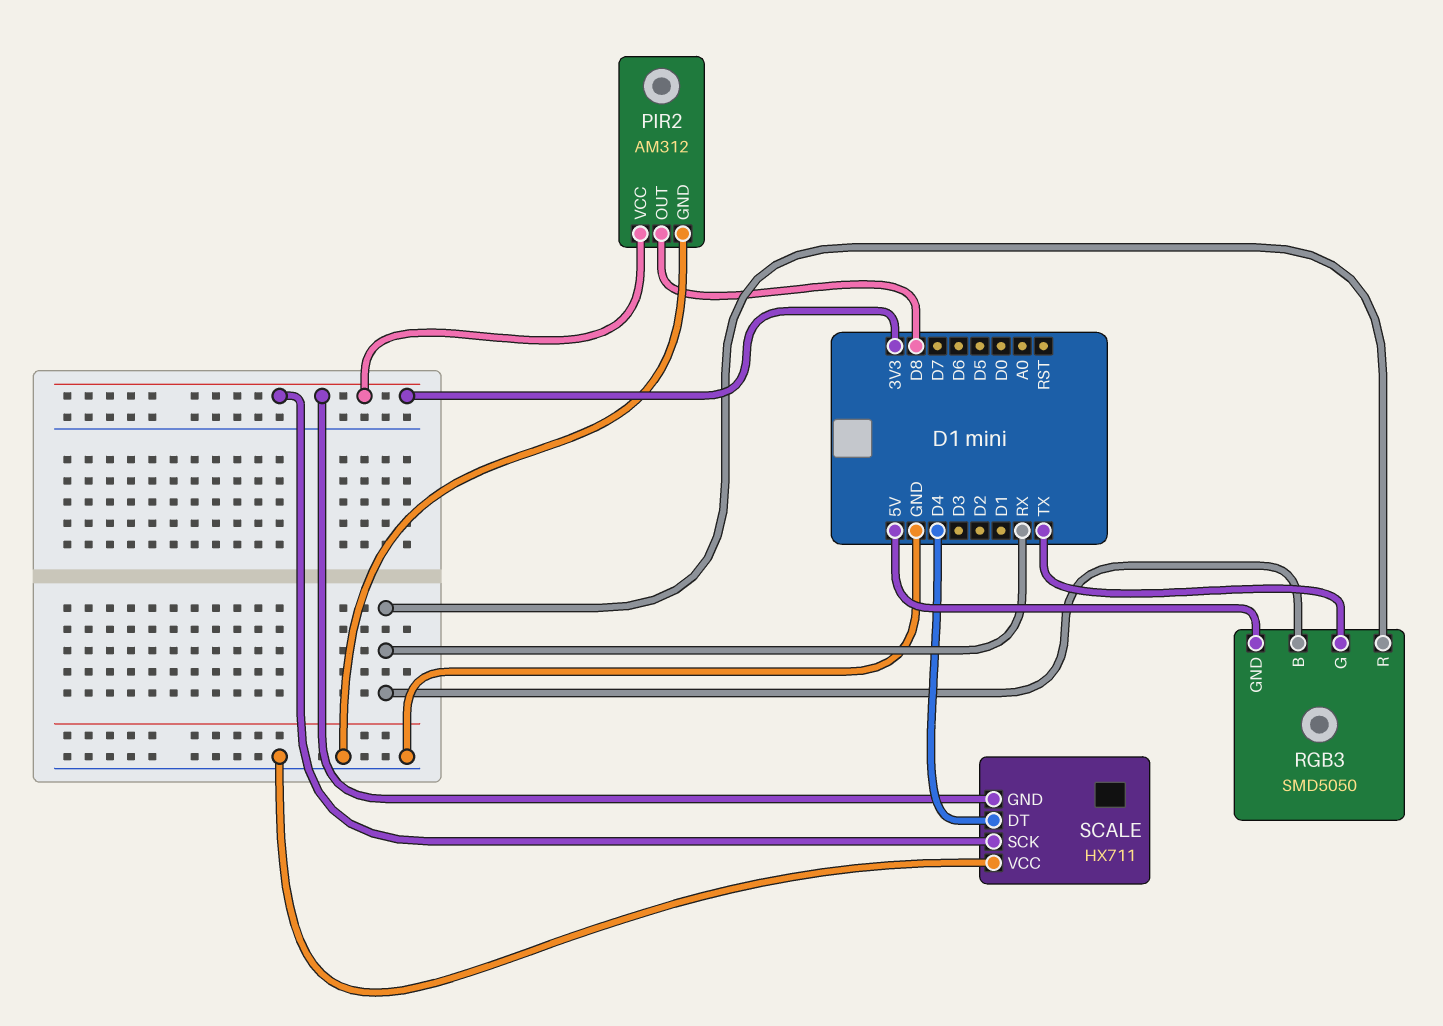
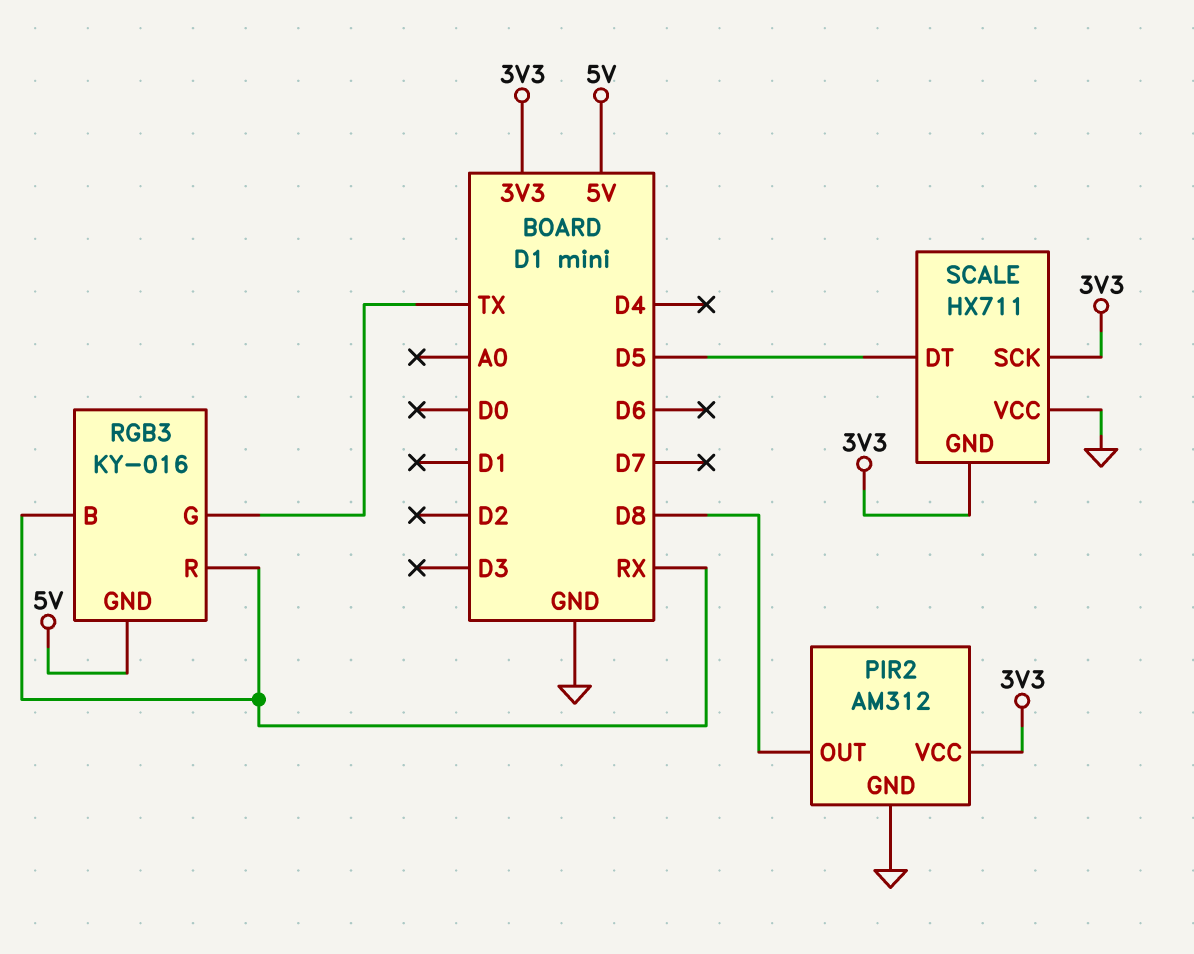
RGB3: SMD5050 -> KY-016
SCALE pin DT: D4 -> D5

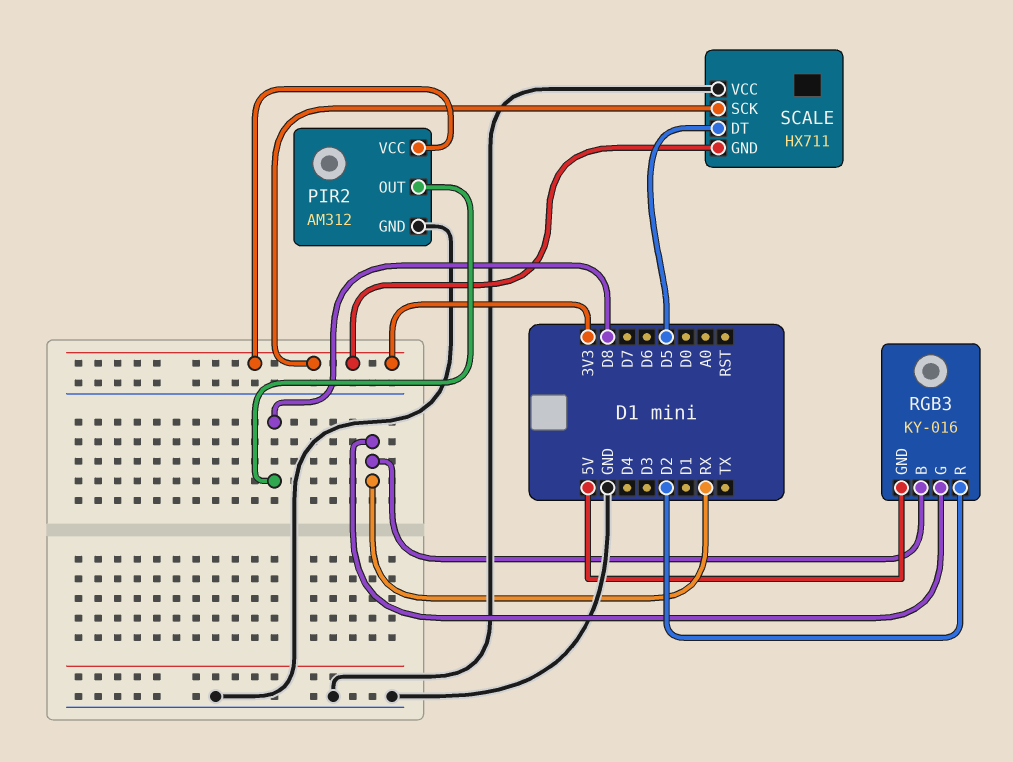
RGB3 pin G: TX -> RX
RGB3 pin R: RX -> D2

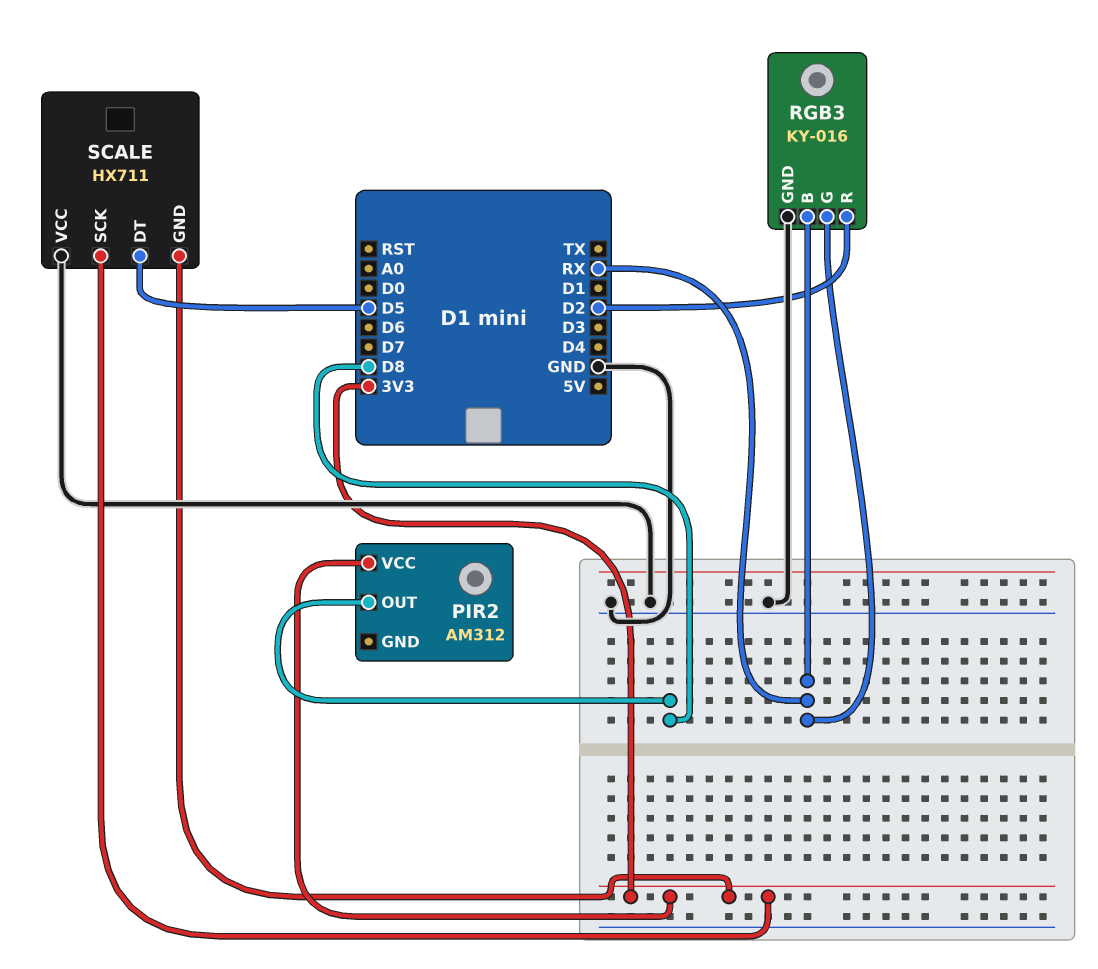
PIR2 pin GND: GND -> none
RGB3 pin GND: 5V -> GND

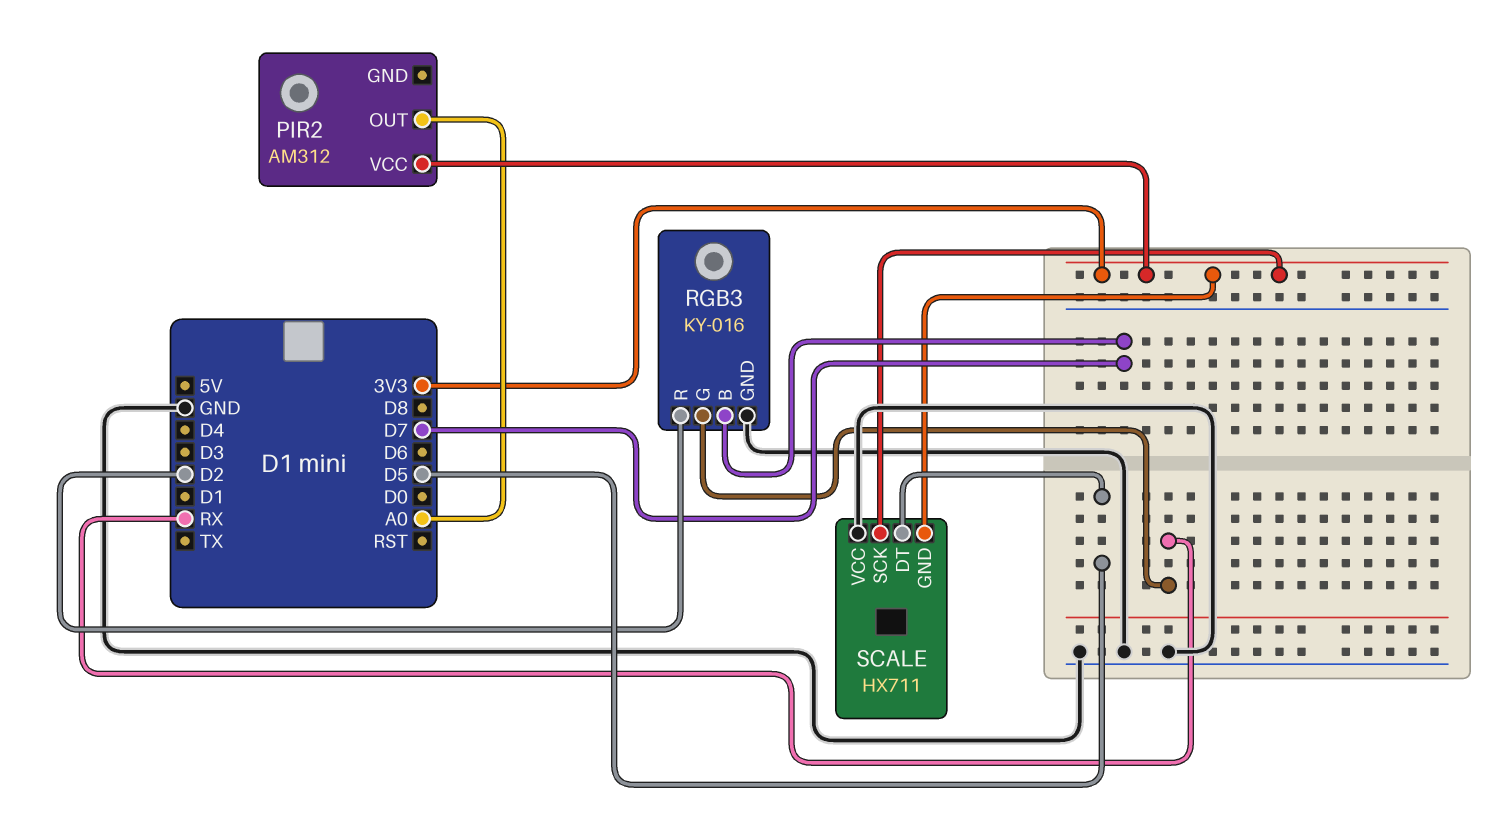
PIR2 pin OUT: D8 -> A0
RGB3 pin B: RX -> D7

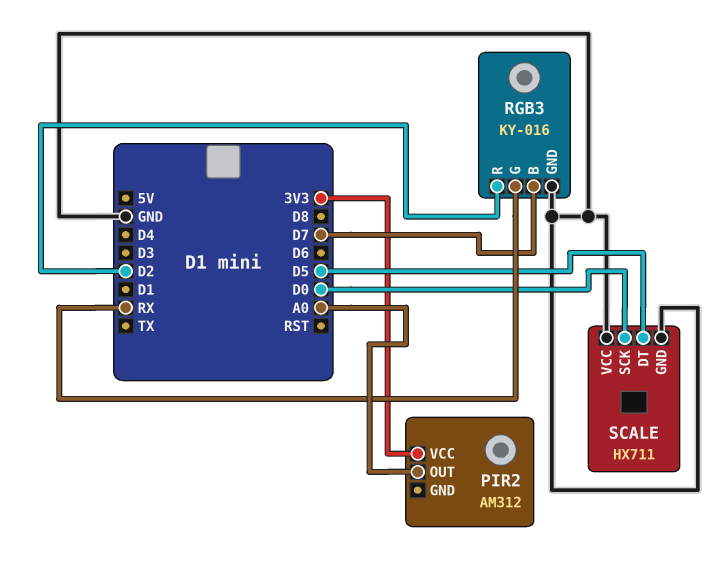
SCALE pin GND: 3V3 -> GND
SCALE pin SCK: 3V3 -> D0

